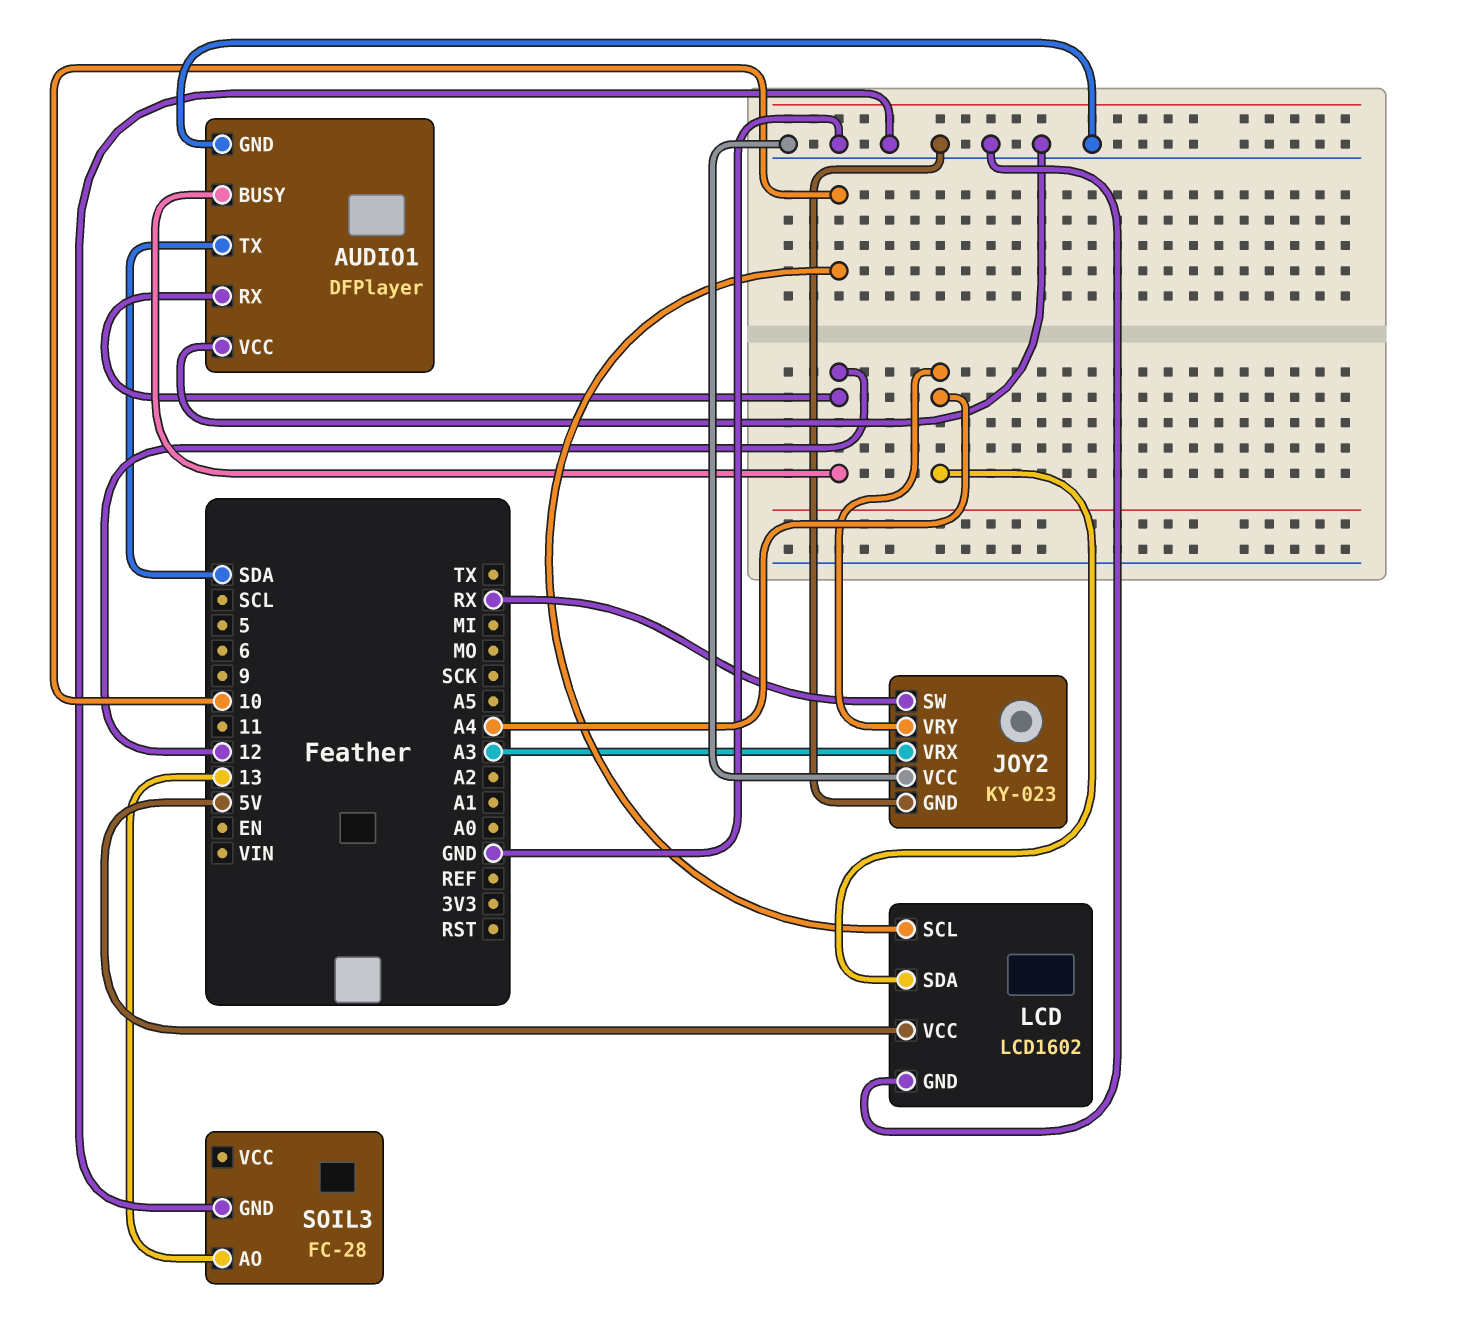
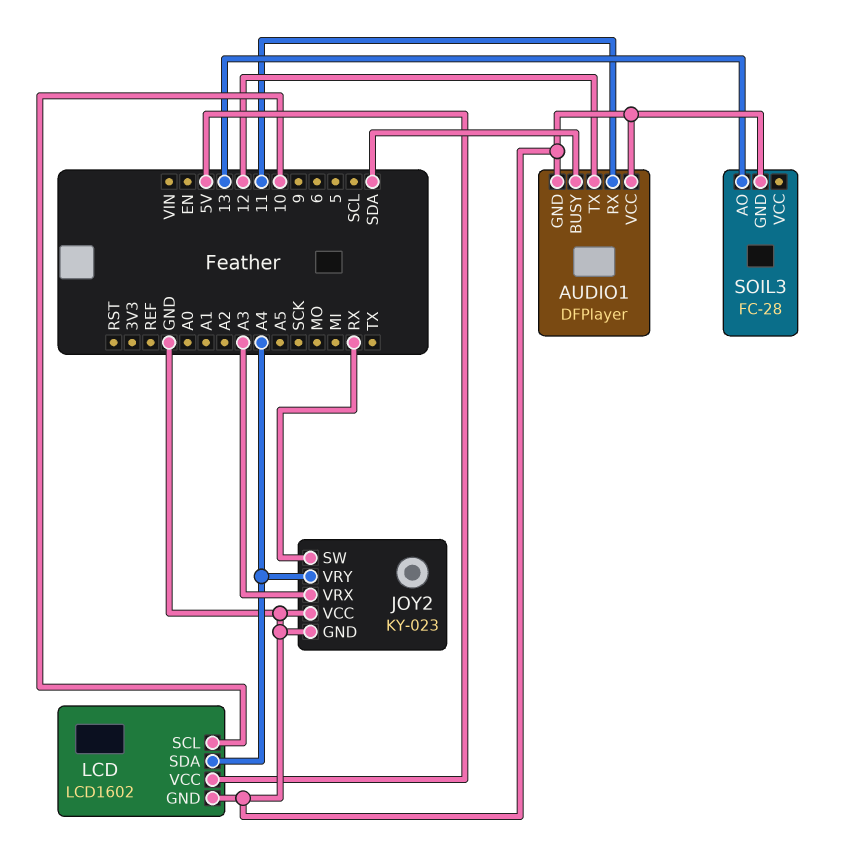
AUDIO1 pin BUSY: 12 -> SDA
AUDIO1 pin RX: 12 -> 11
AUDIO1 pin TX: SDA -> 12

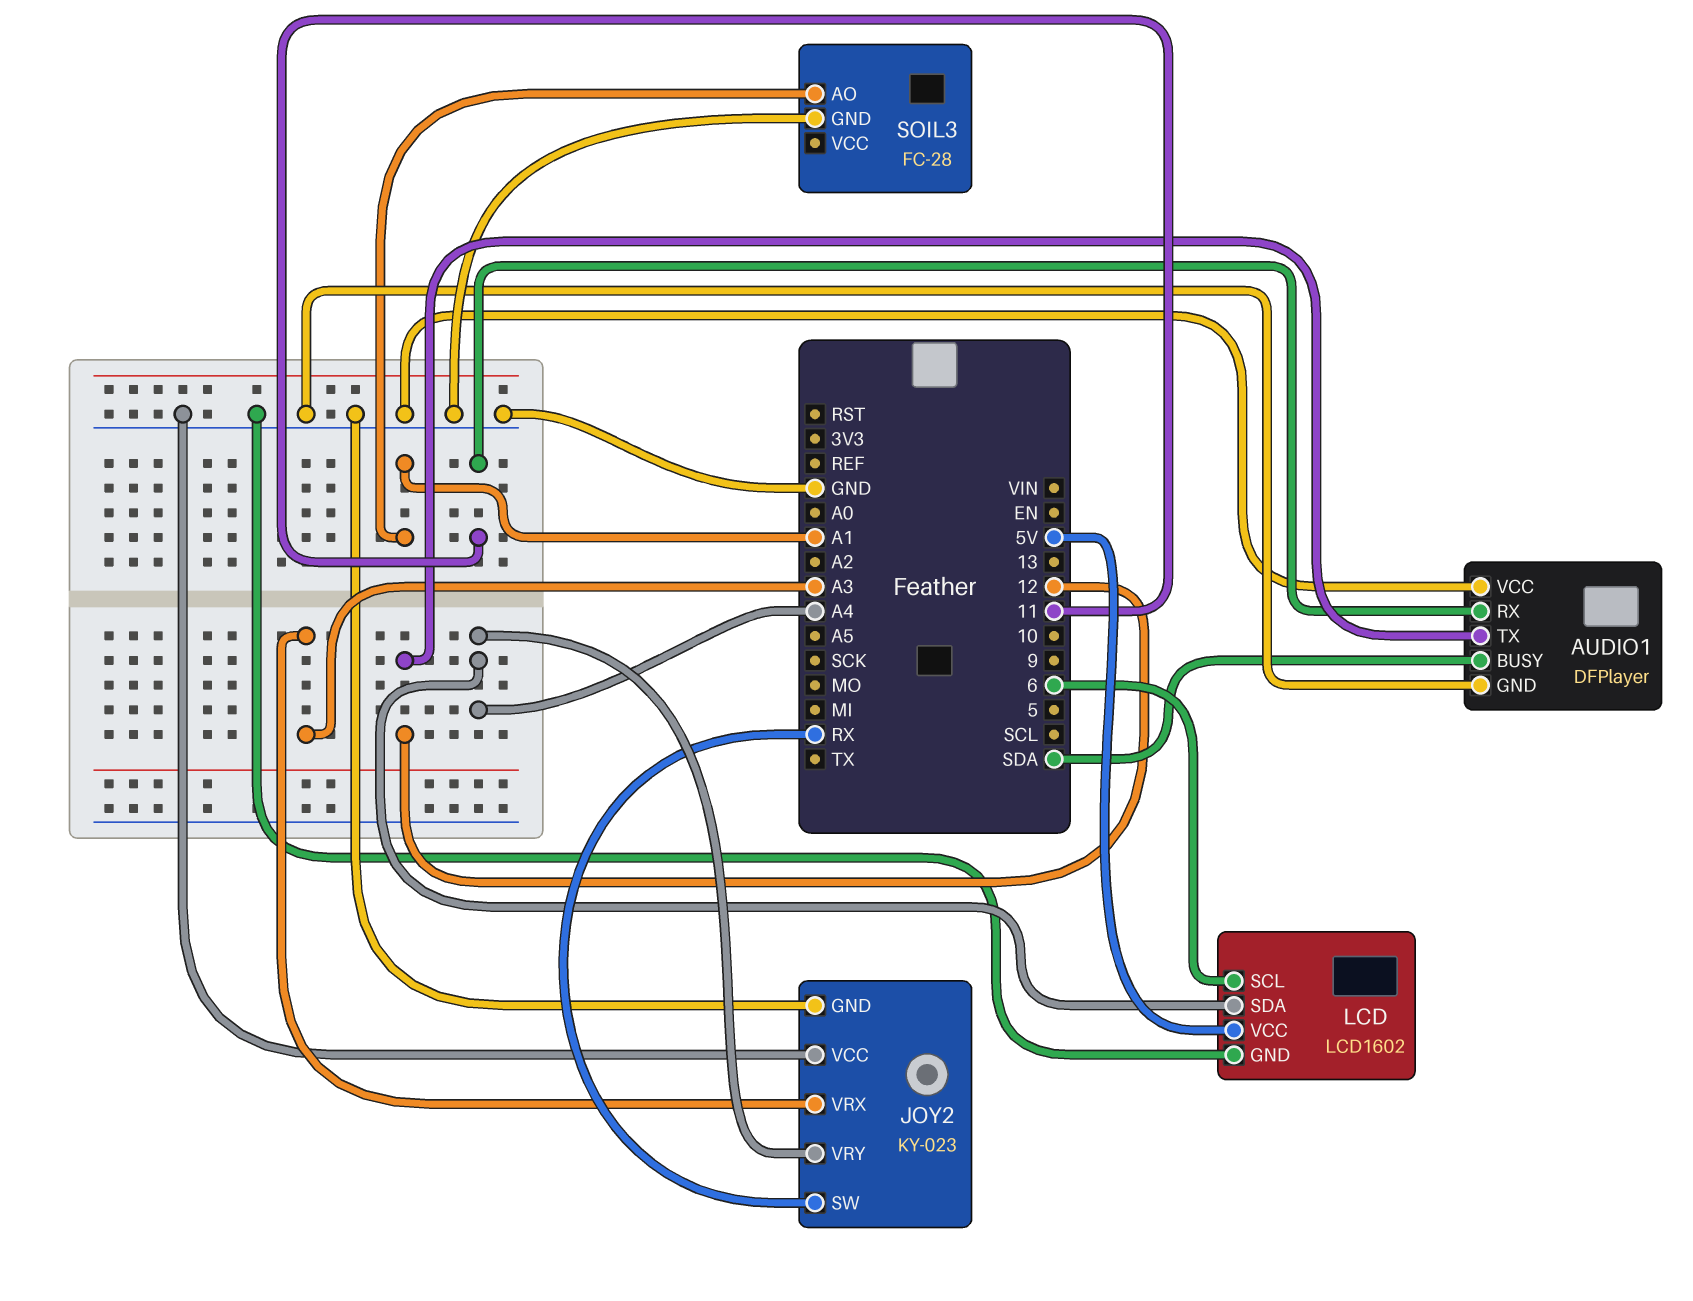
LCD pin SCL: 10 -> 6
SOIL3 pin AO: 13 -> A1

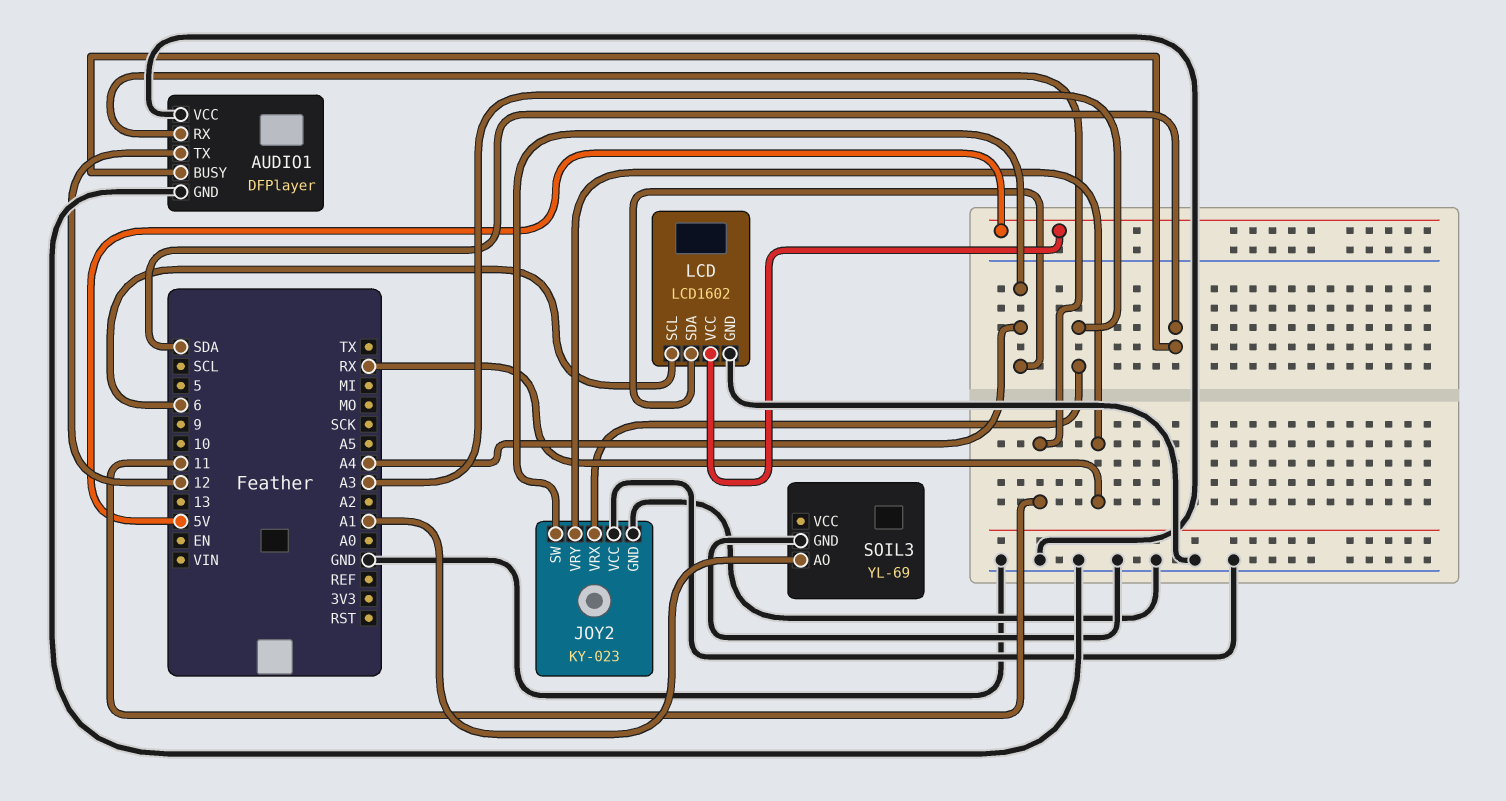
JOY2 pin SW: RX -> A4
JOY2 pin VRY: A4 -> RX
SOIL3: FC-28 -> YL-69

